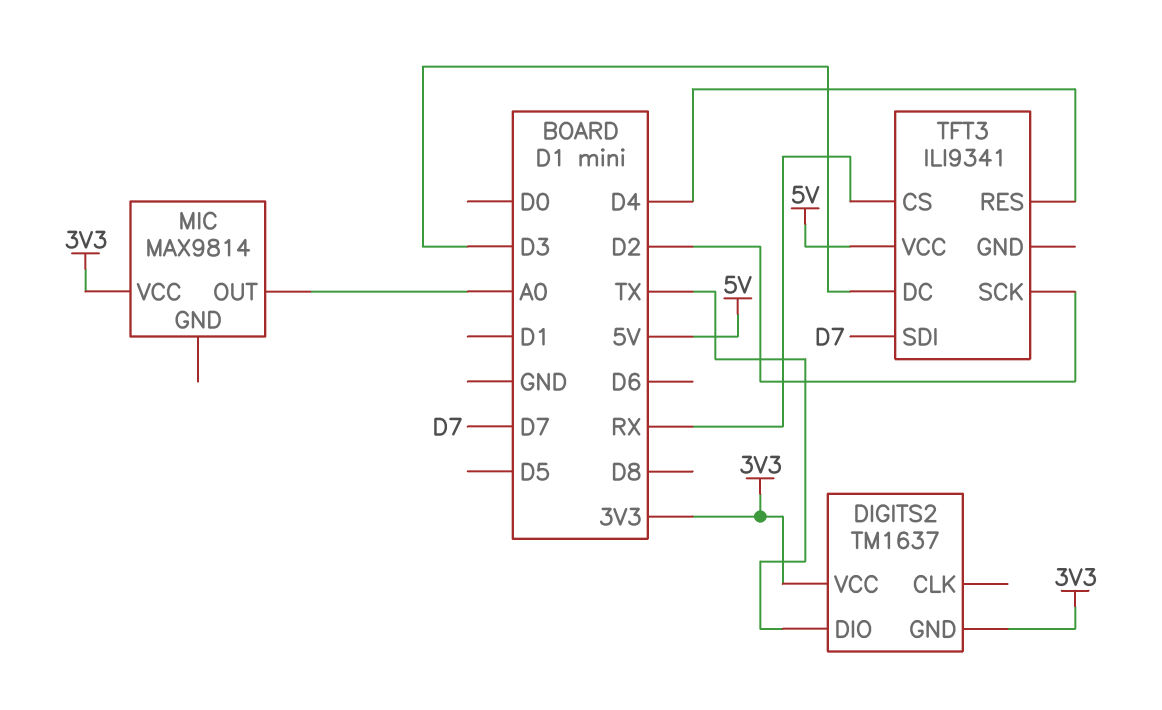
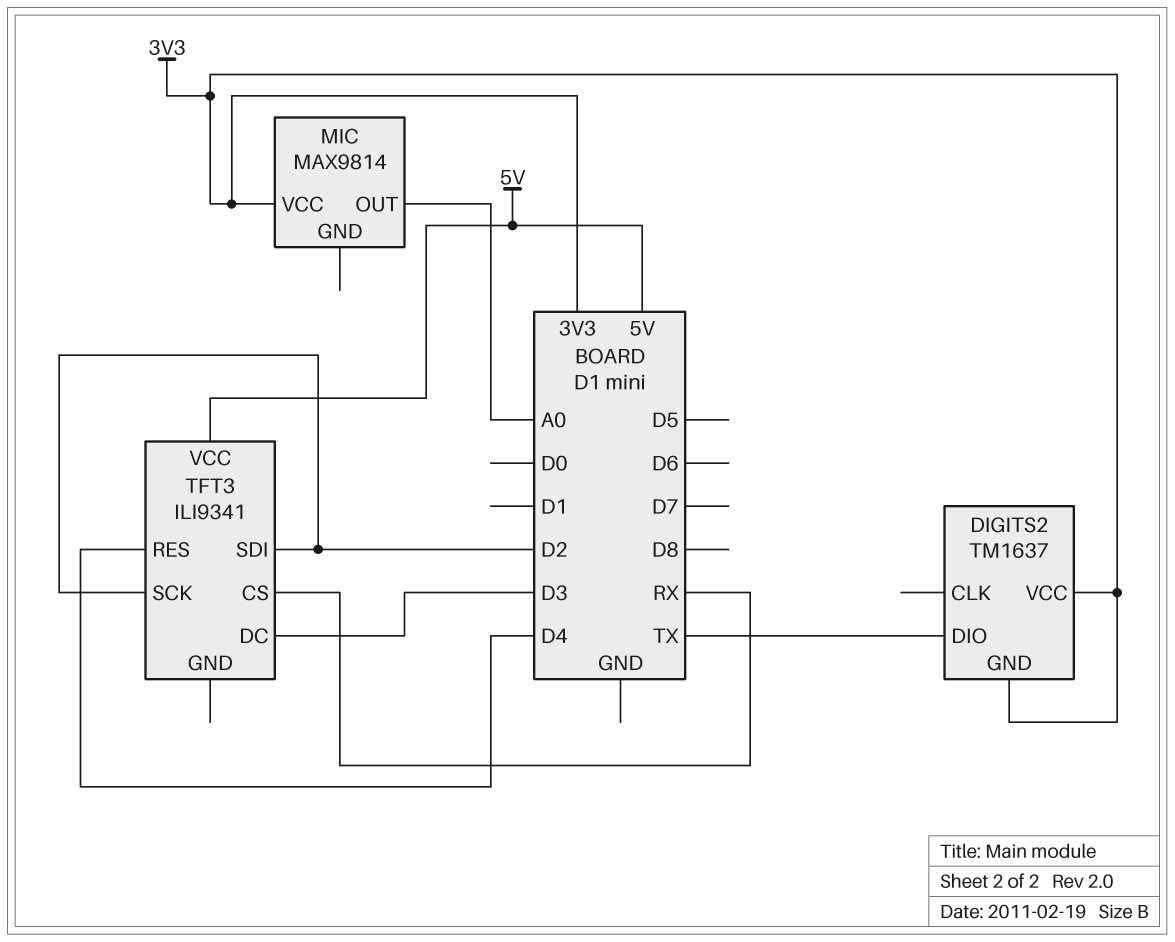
TFT3 pin SDI: D7 -> D2

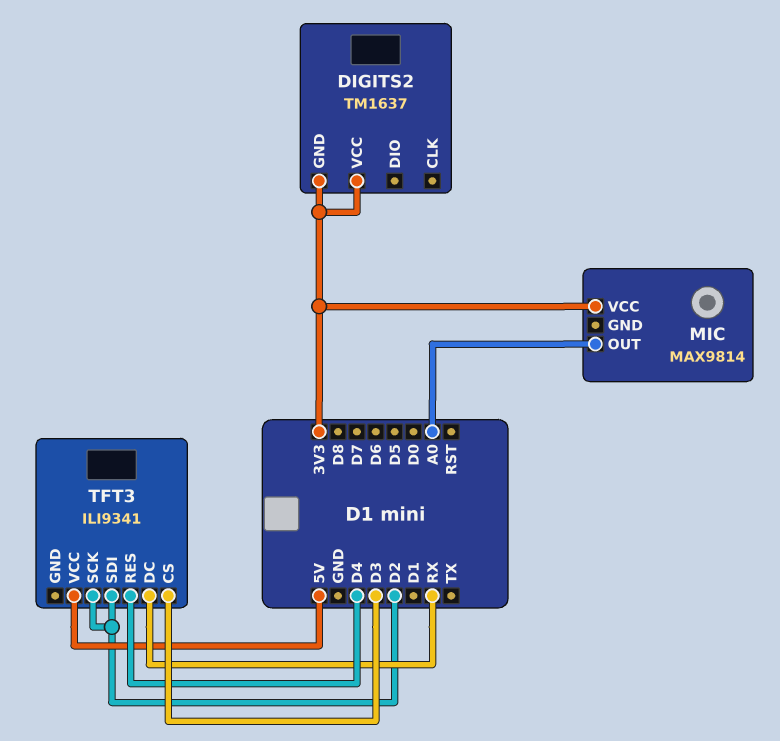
DIGITS2 pin DIO: TX -> none
TFT3 pin CS: RX -> D3
TFT3 pin DC: D3 -> RX

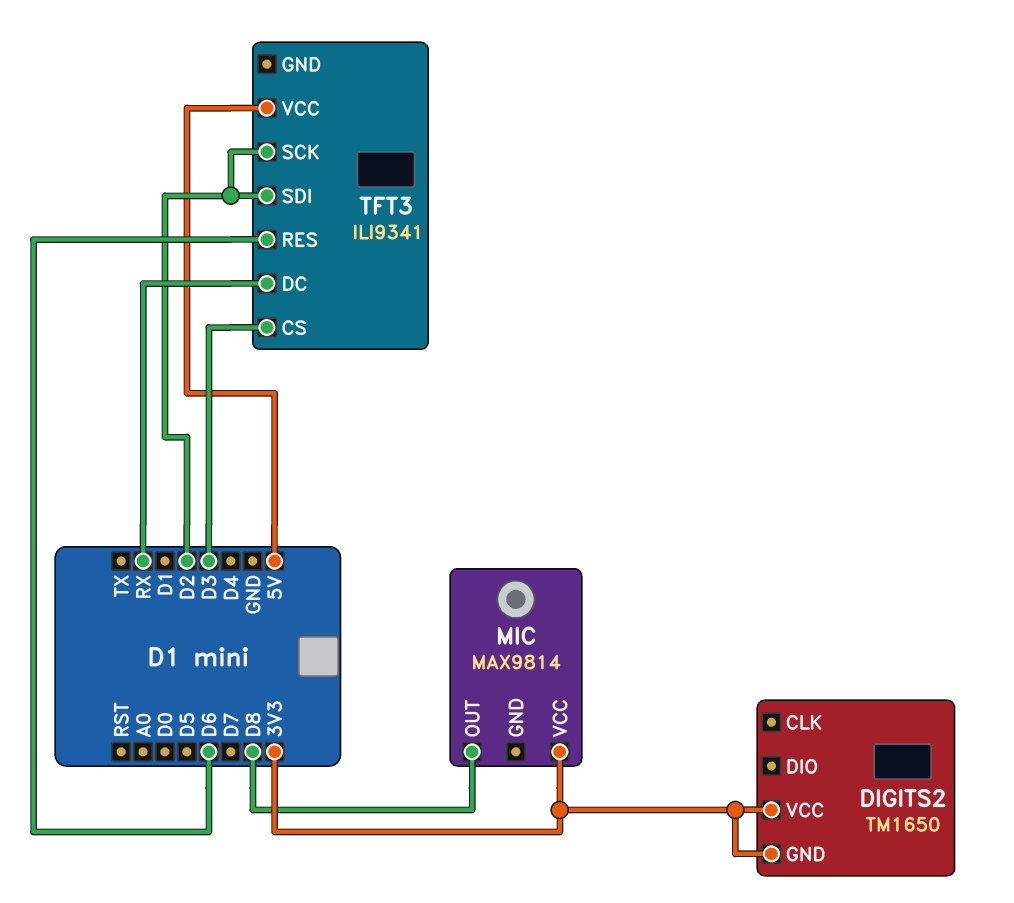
DIGITS2: TM1637 -> TM1650
MIC pin OUT: A0 -> D8
TFT3 pin RES: D4 -> D6

